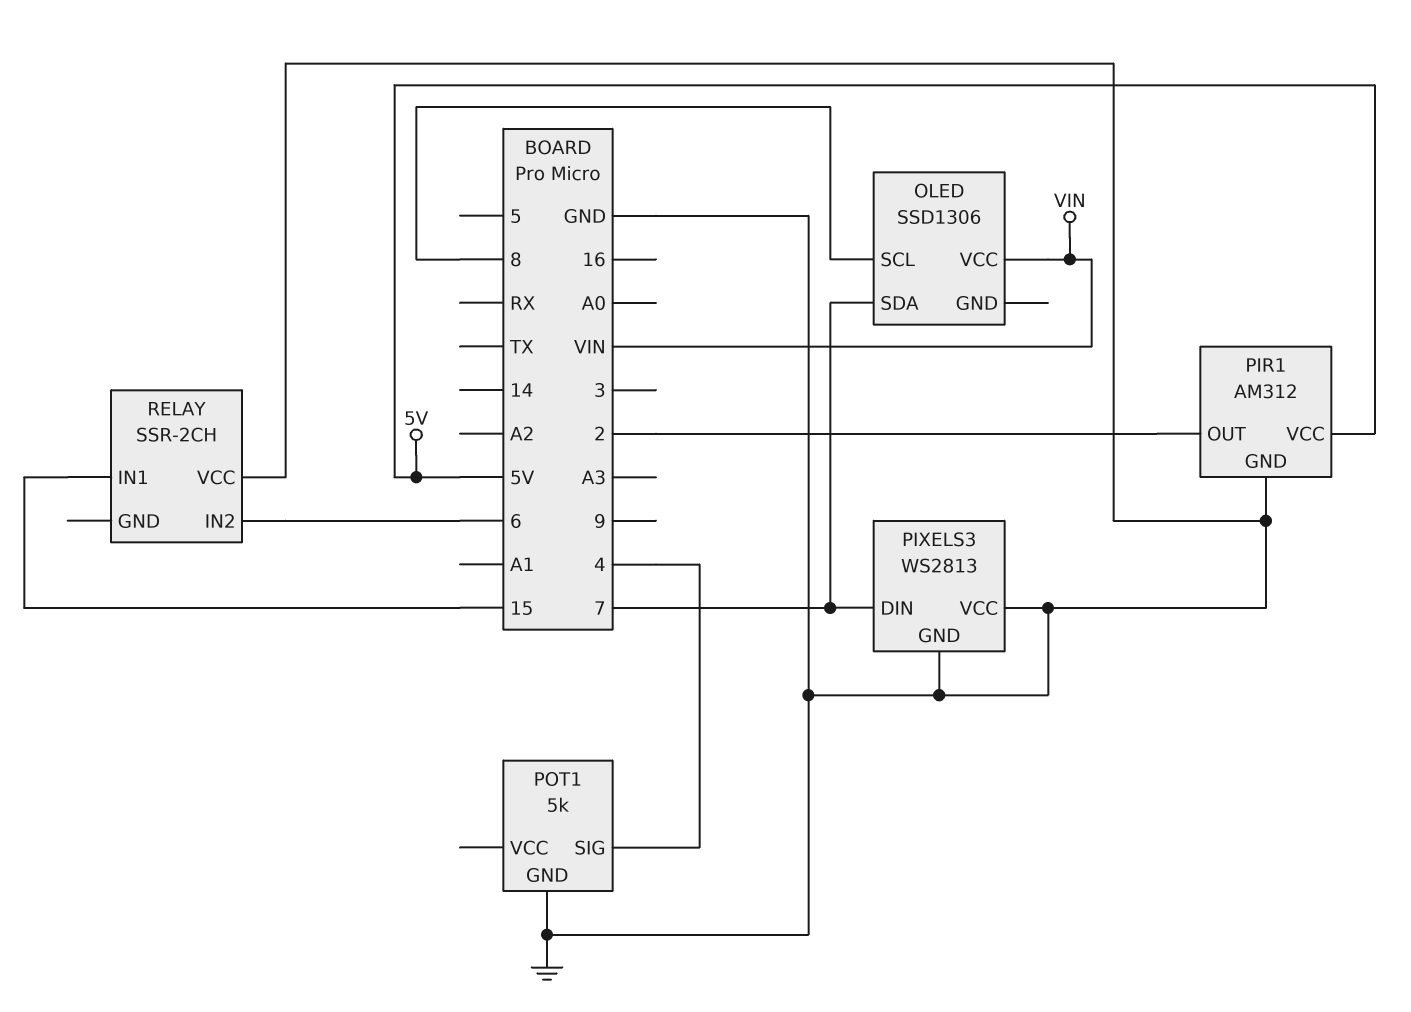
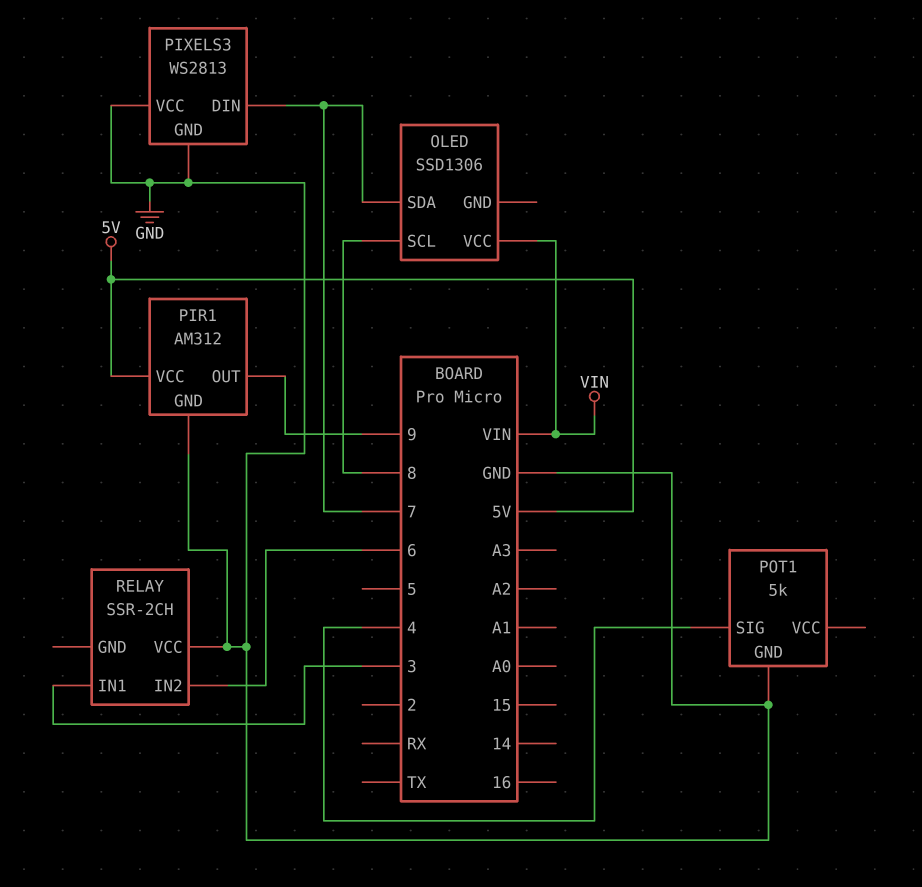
PIR1 pin OUT: 2 -> 9
RELAY pin IN1: 15 -> 3

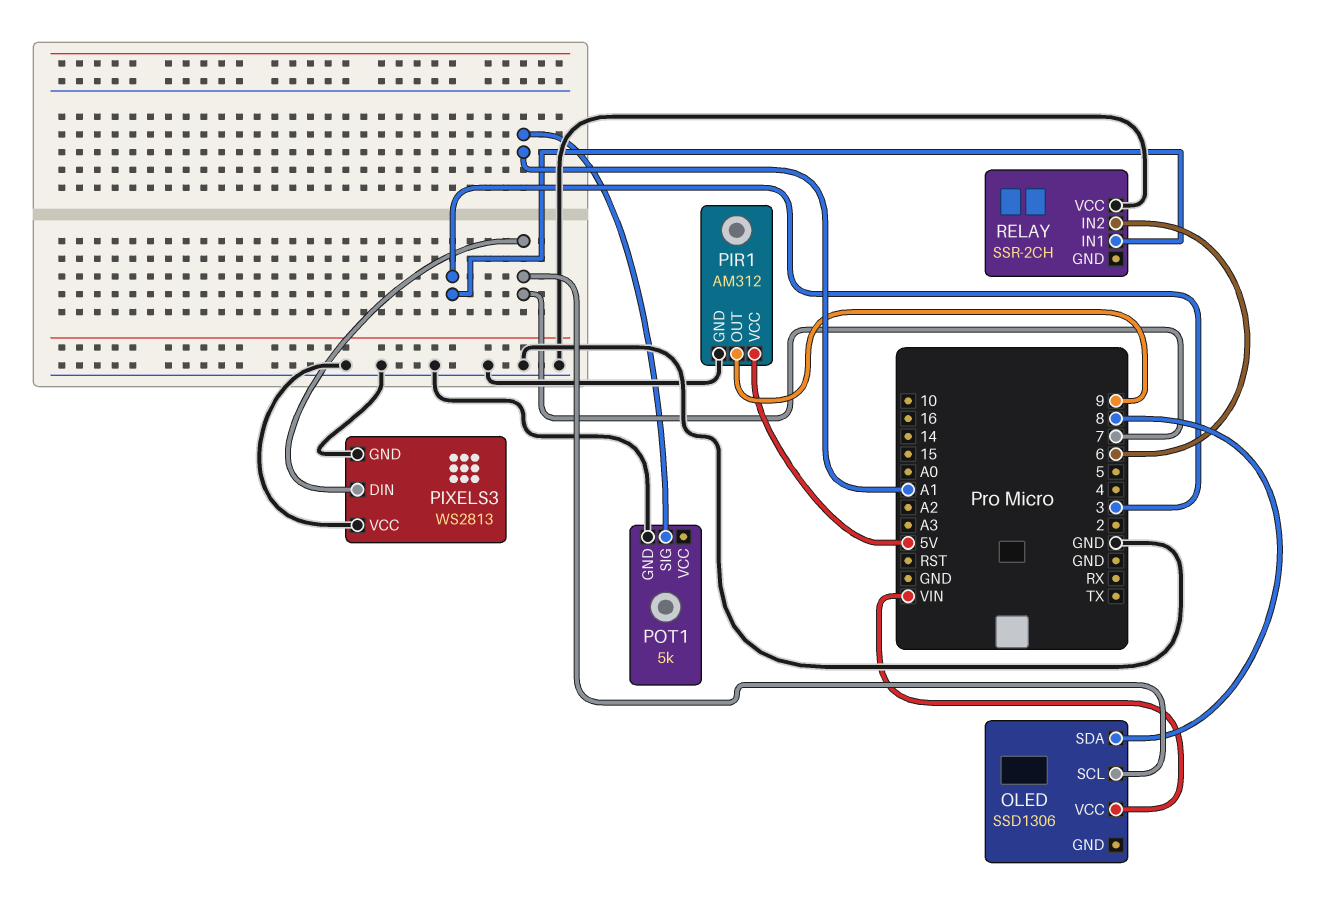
OLED pin SCL: 8 -> 7
OLED pin SDA: 7 -> 8
POT1 pin SIG: 4 -> A1

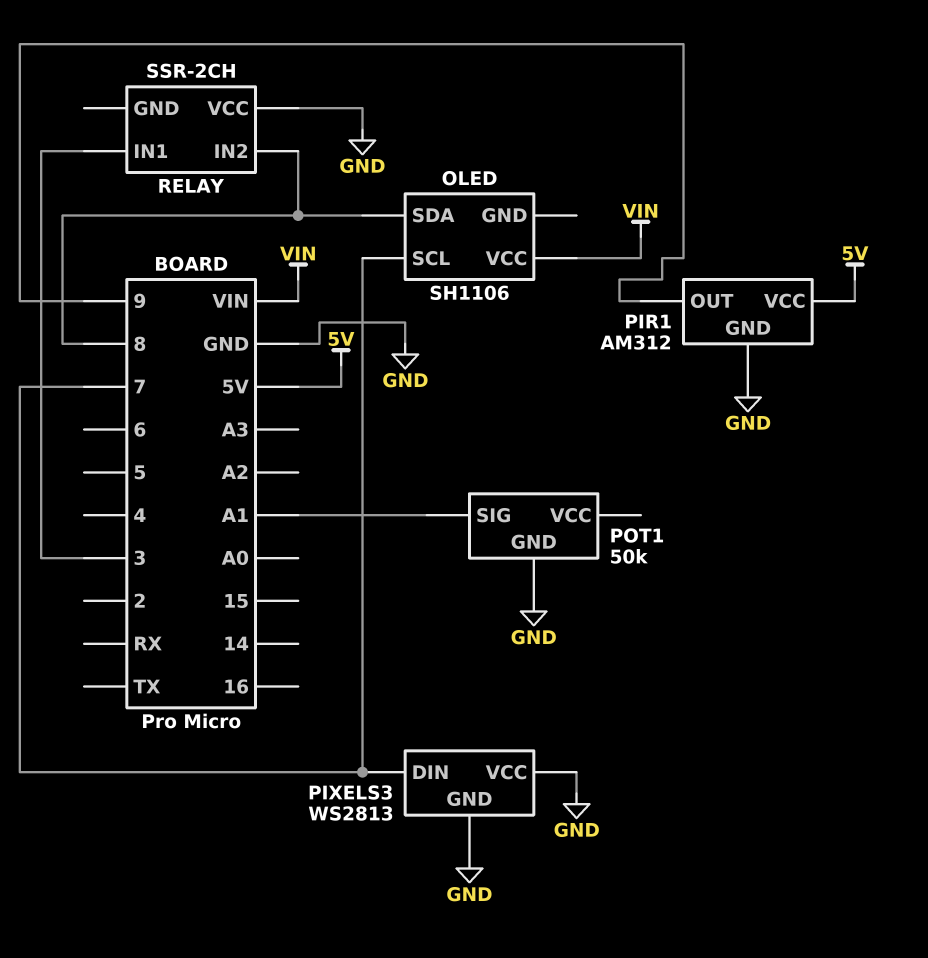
OLED: SSD1306 -> SH1106
POT1: 5k -> 50k
RELAY pin IN2: 6 -> 8

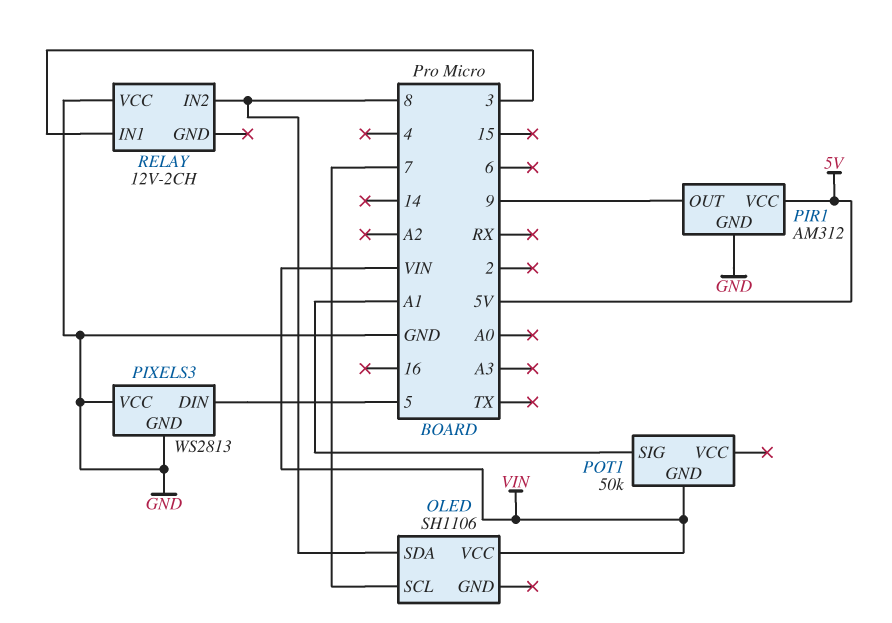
PIXELS3 pin DIN: 7 -> 5
POT1 pin GND: GND -> VIN
RELAY: SSR-2CH -> 12V-2CH

